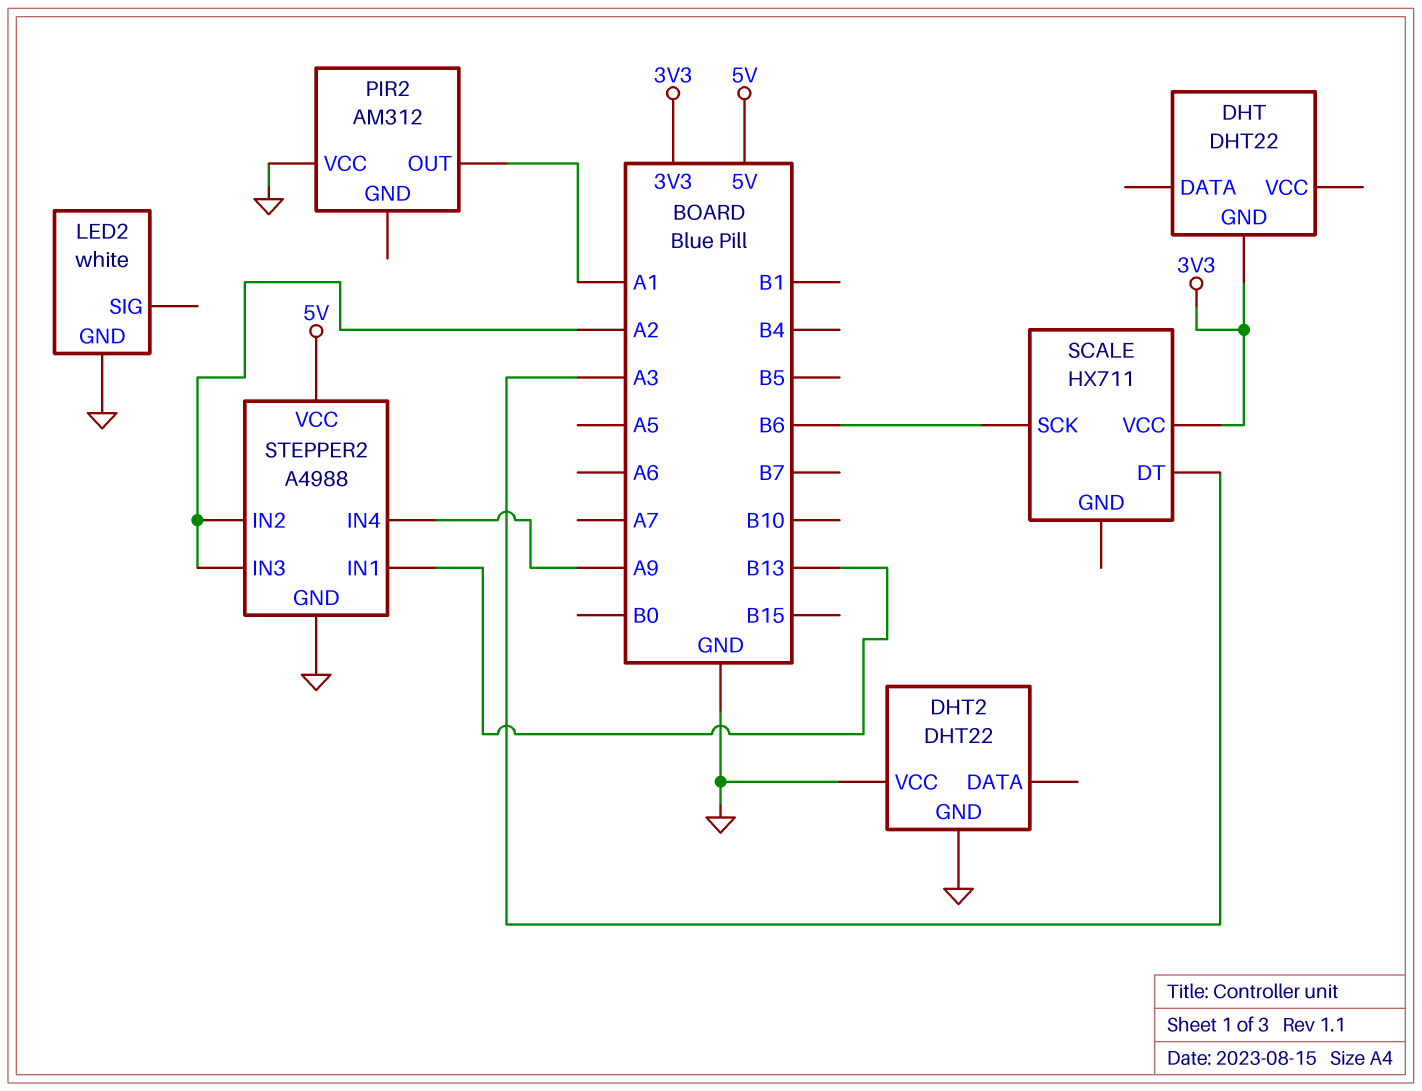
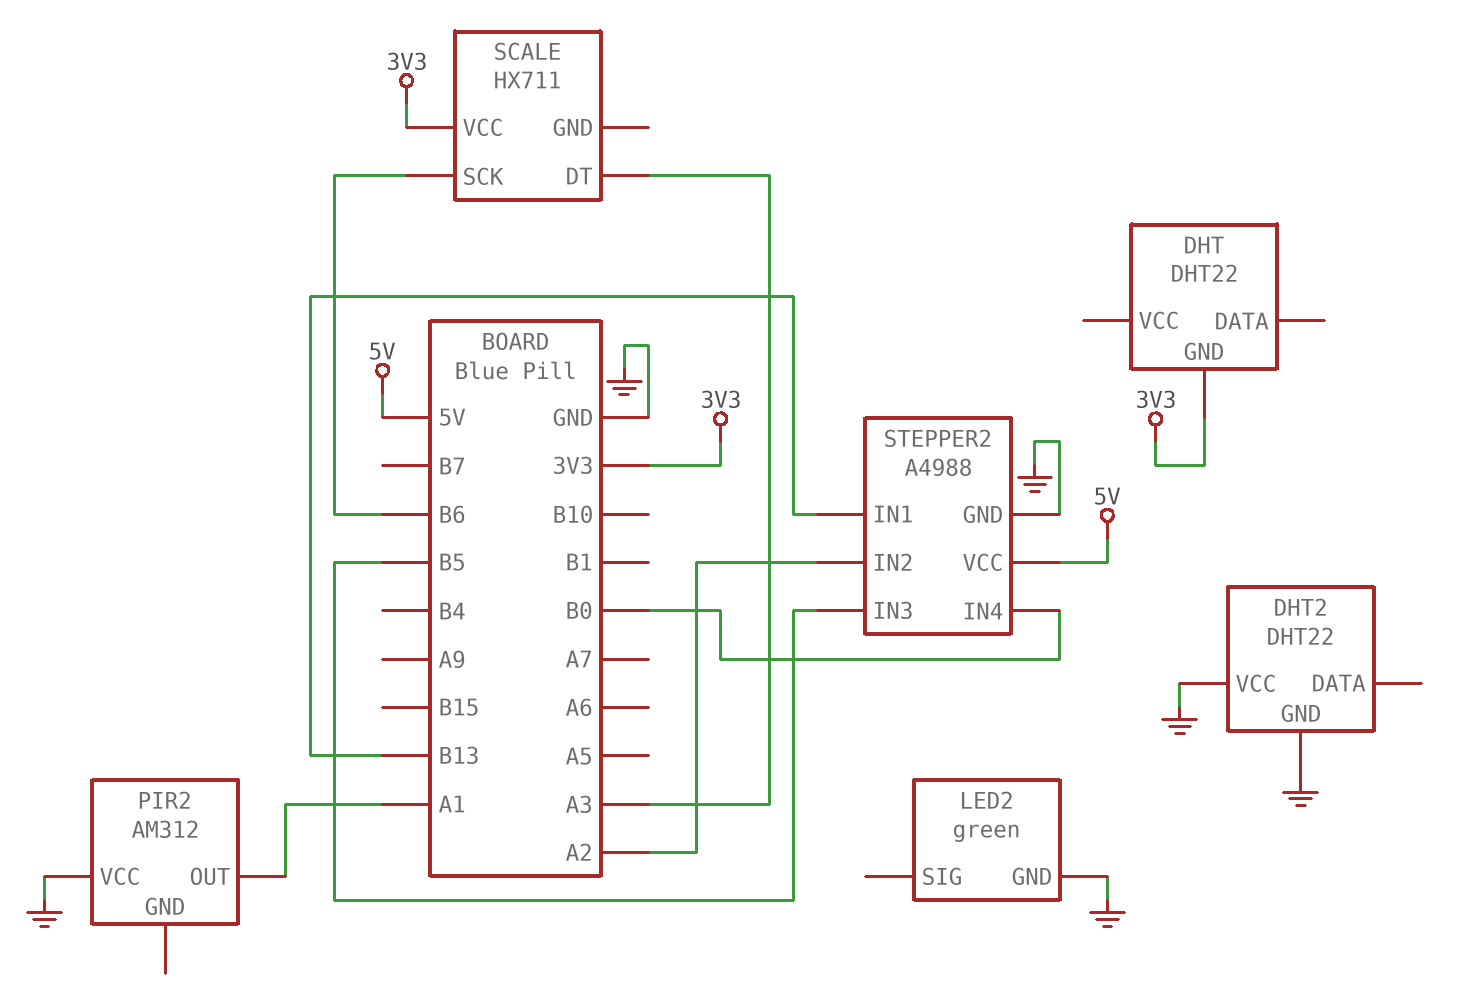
LED2: white -> green
STEPPER2 pin IN3: A2 -> B5
STEPPER2 pin IN4: A9 -> B0

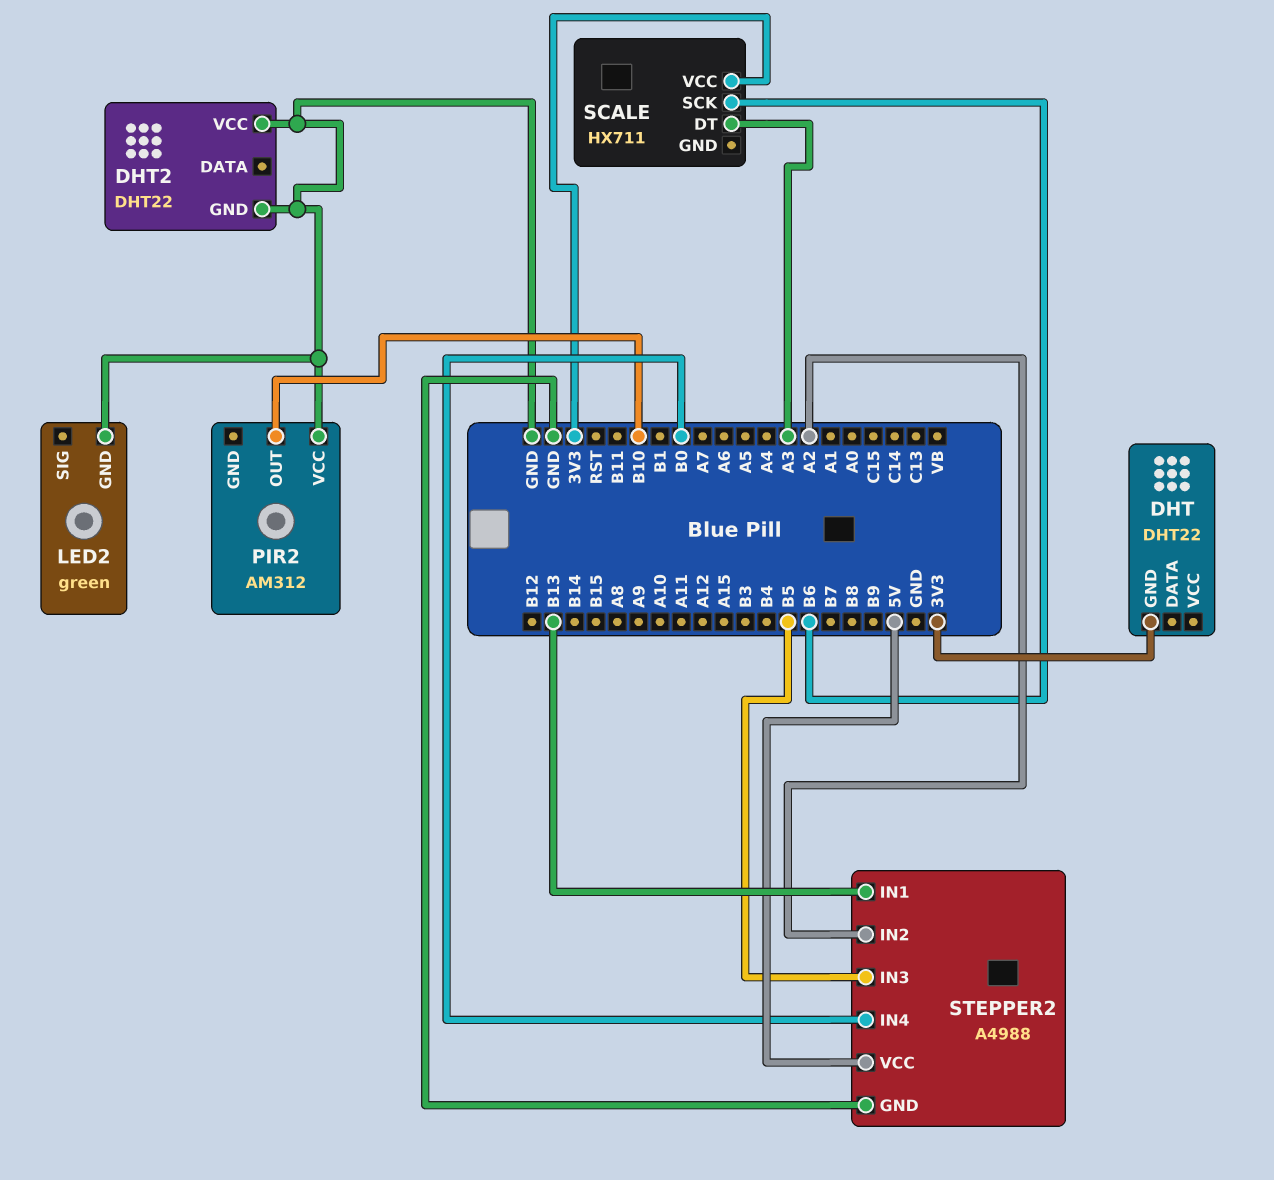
PIR2 pin OUT: A1 -> B10

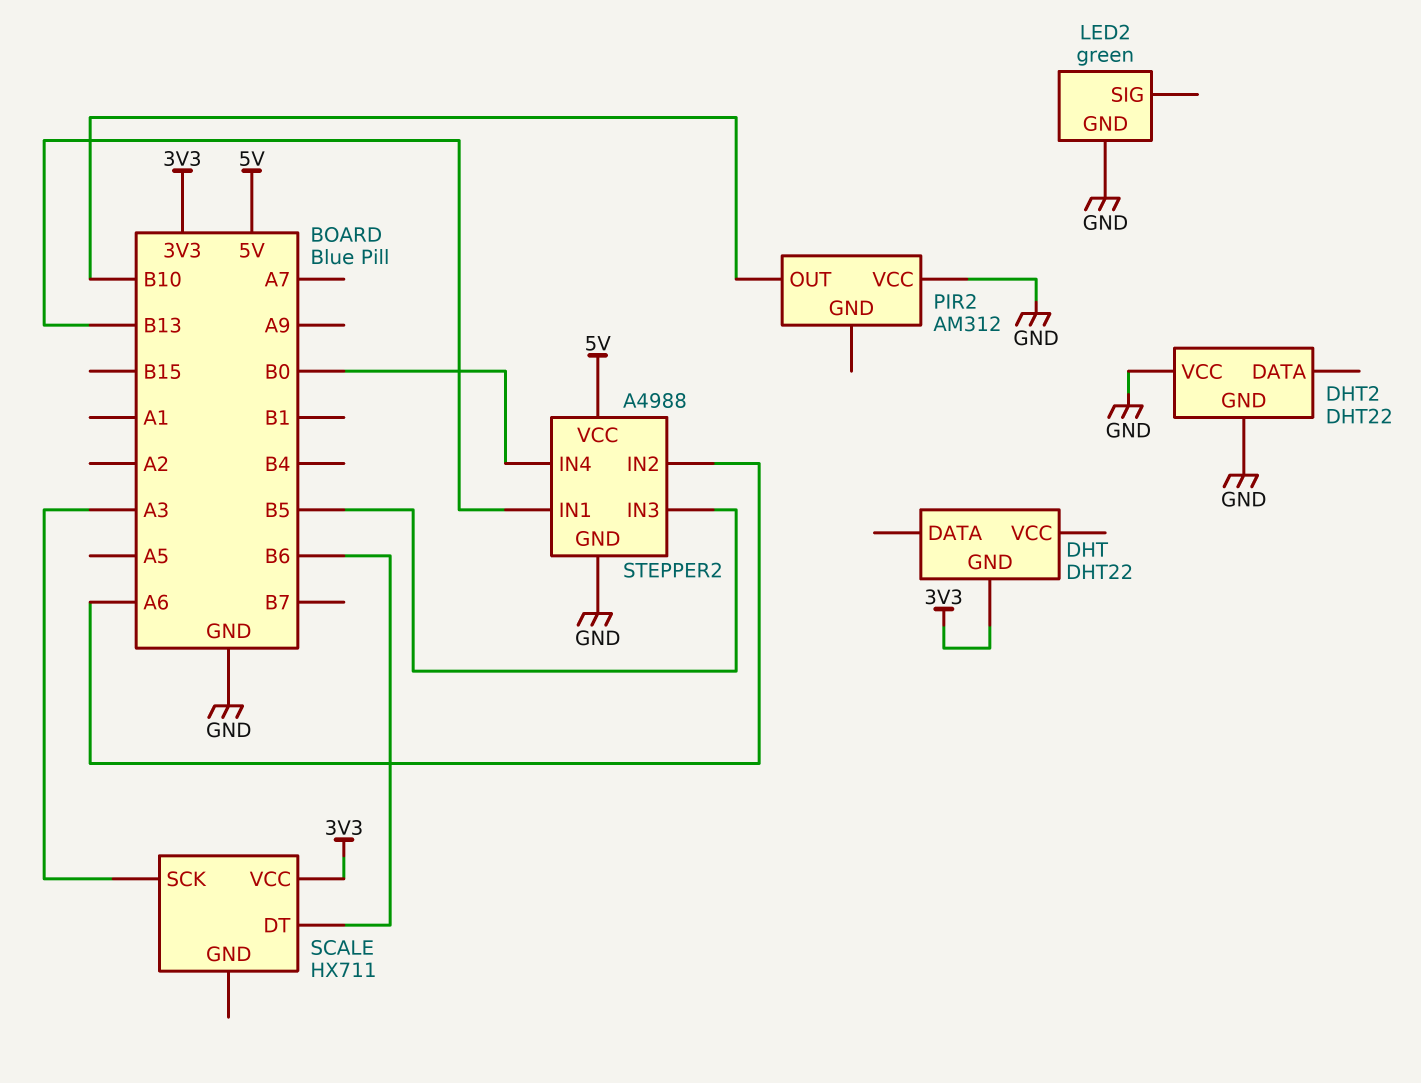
SCALE pin DT: A3 -> B6
SCALE pin SCK: B6 -> A3
STEPPER2 pin IN2: A2 -> A6

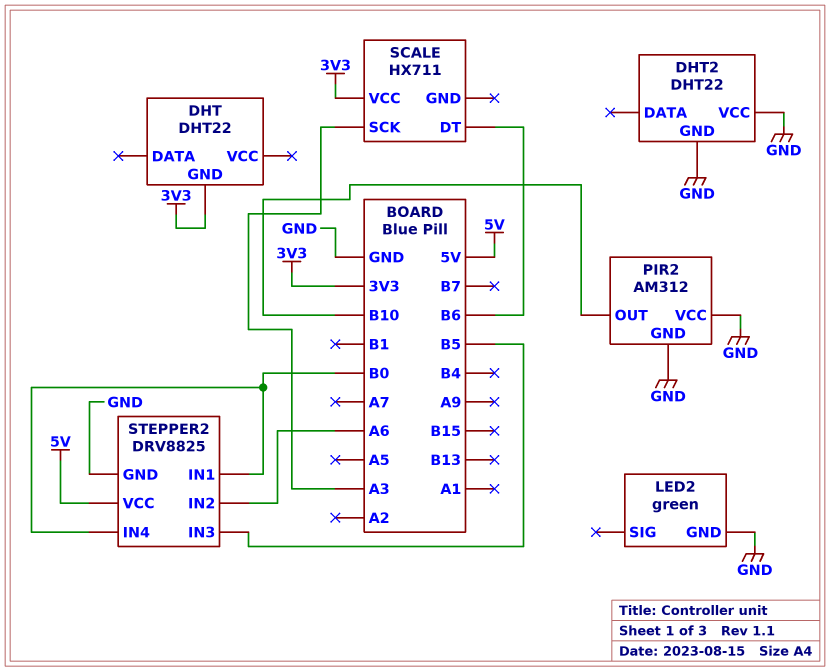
PIR2 pin GND: none -> GND
STEPPER2: A4988 -> DRV8825
STEPPER2 pin IN1: B13 -> B0

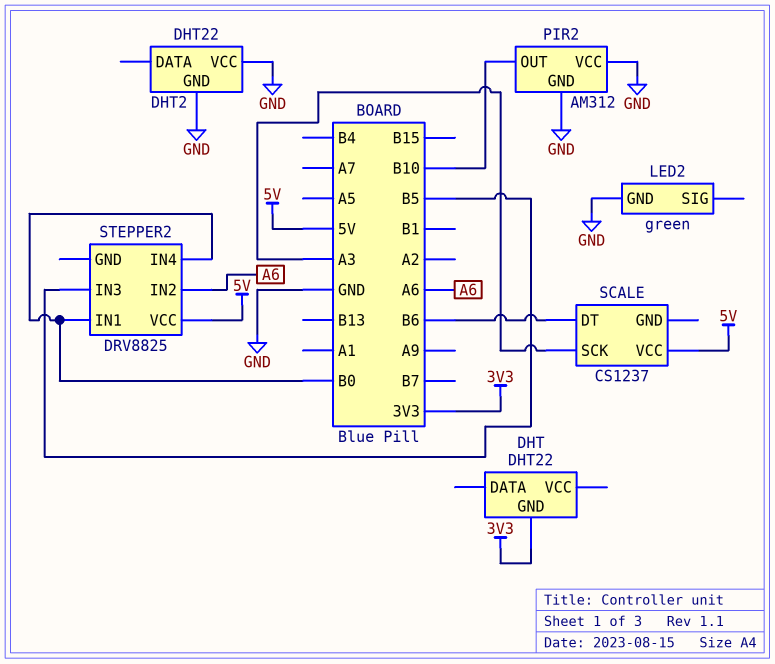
SCALE: HX711 -> CS1237
SCALE pin VCC: 3V3 -> 5V
STEPPER2 pin GND: GND -> none

